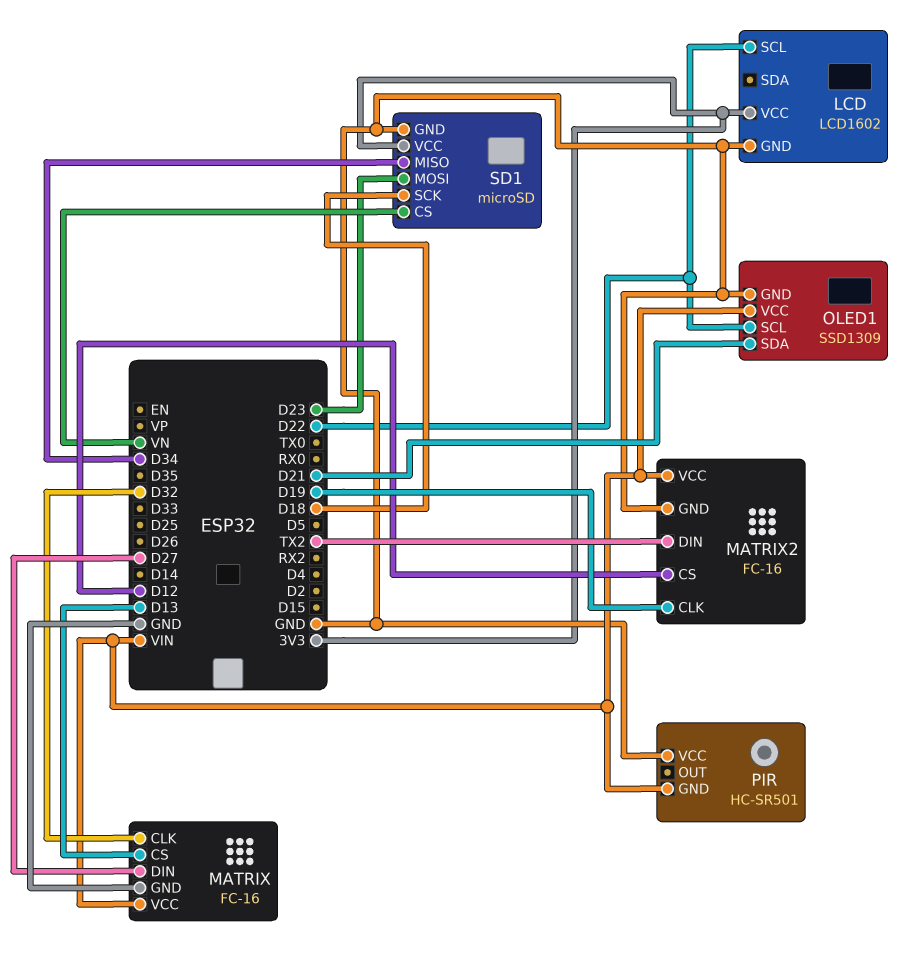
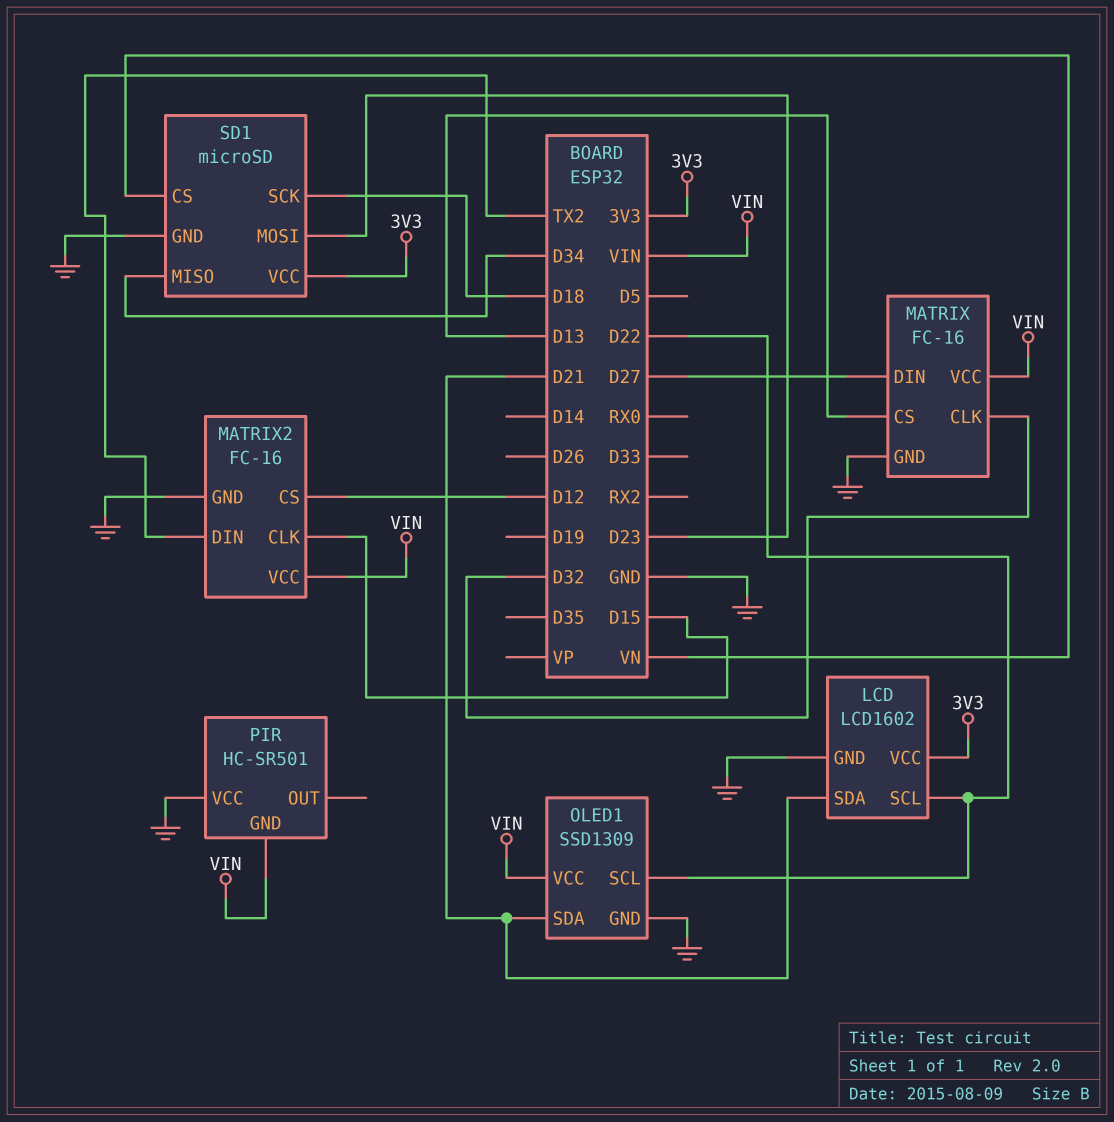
LCD pin SDA: none -> D21
MATRIX2 pin CLK: D19 -> D15

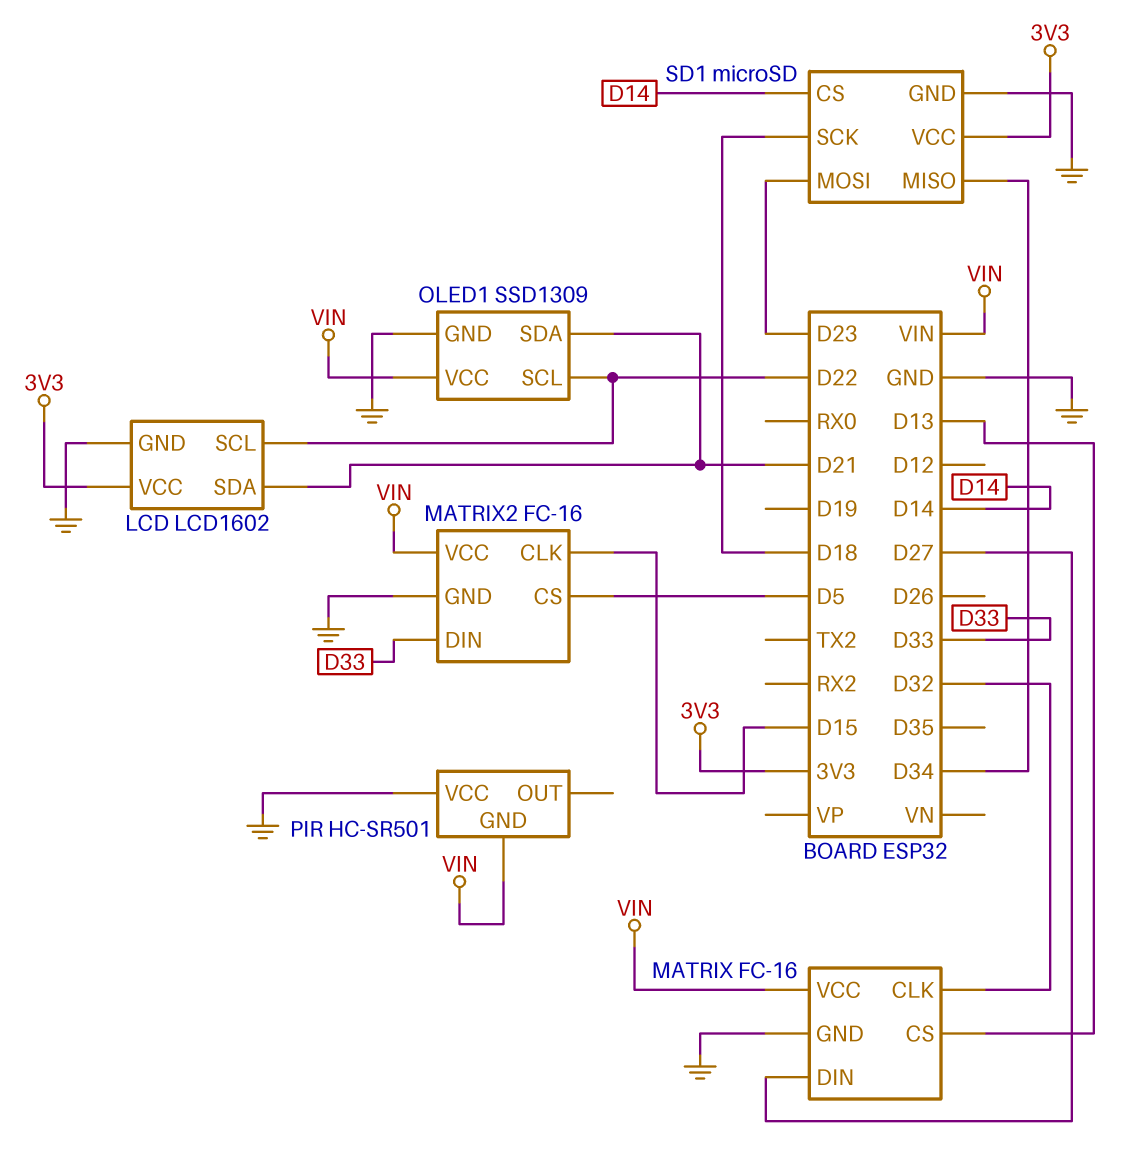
MATRIX2 pin CS: D12 -> D5
MATRIX2 pin DIN: TX2 -> D33
SD1 pin CS: VN -> D14

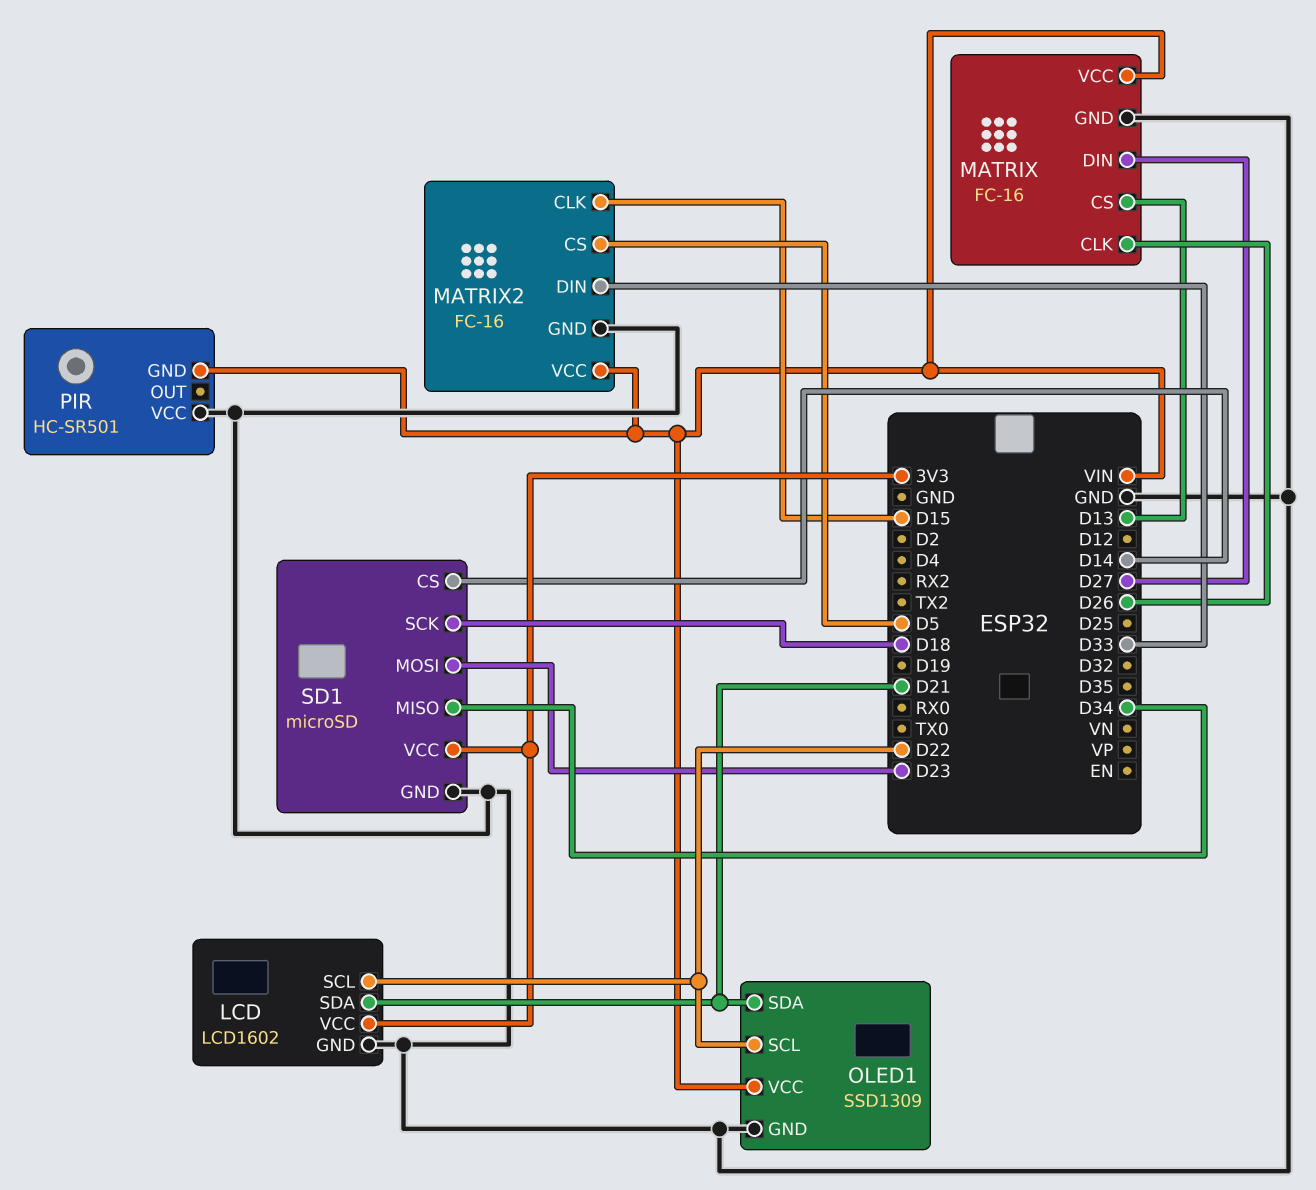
MATRIX pin CLK: D32 -> D26

